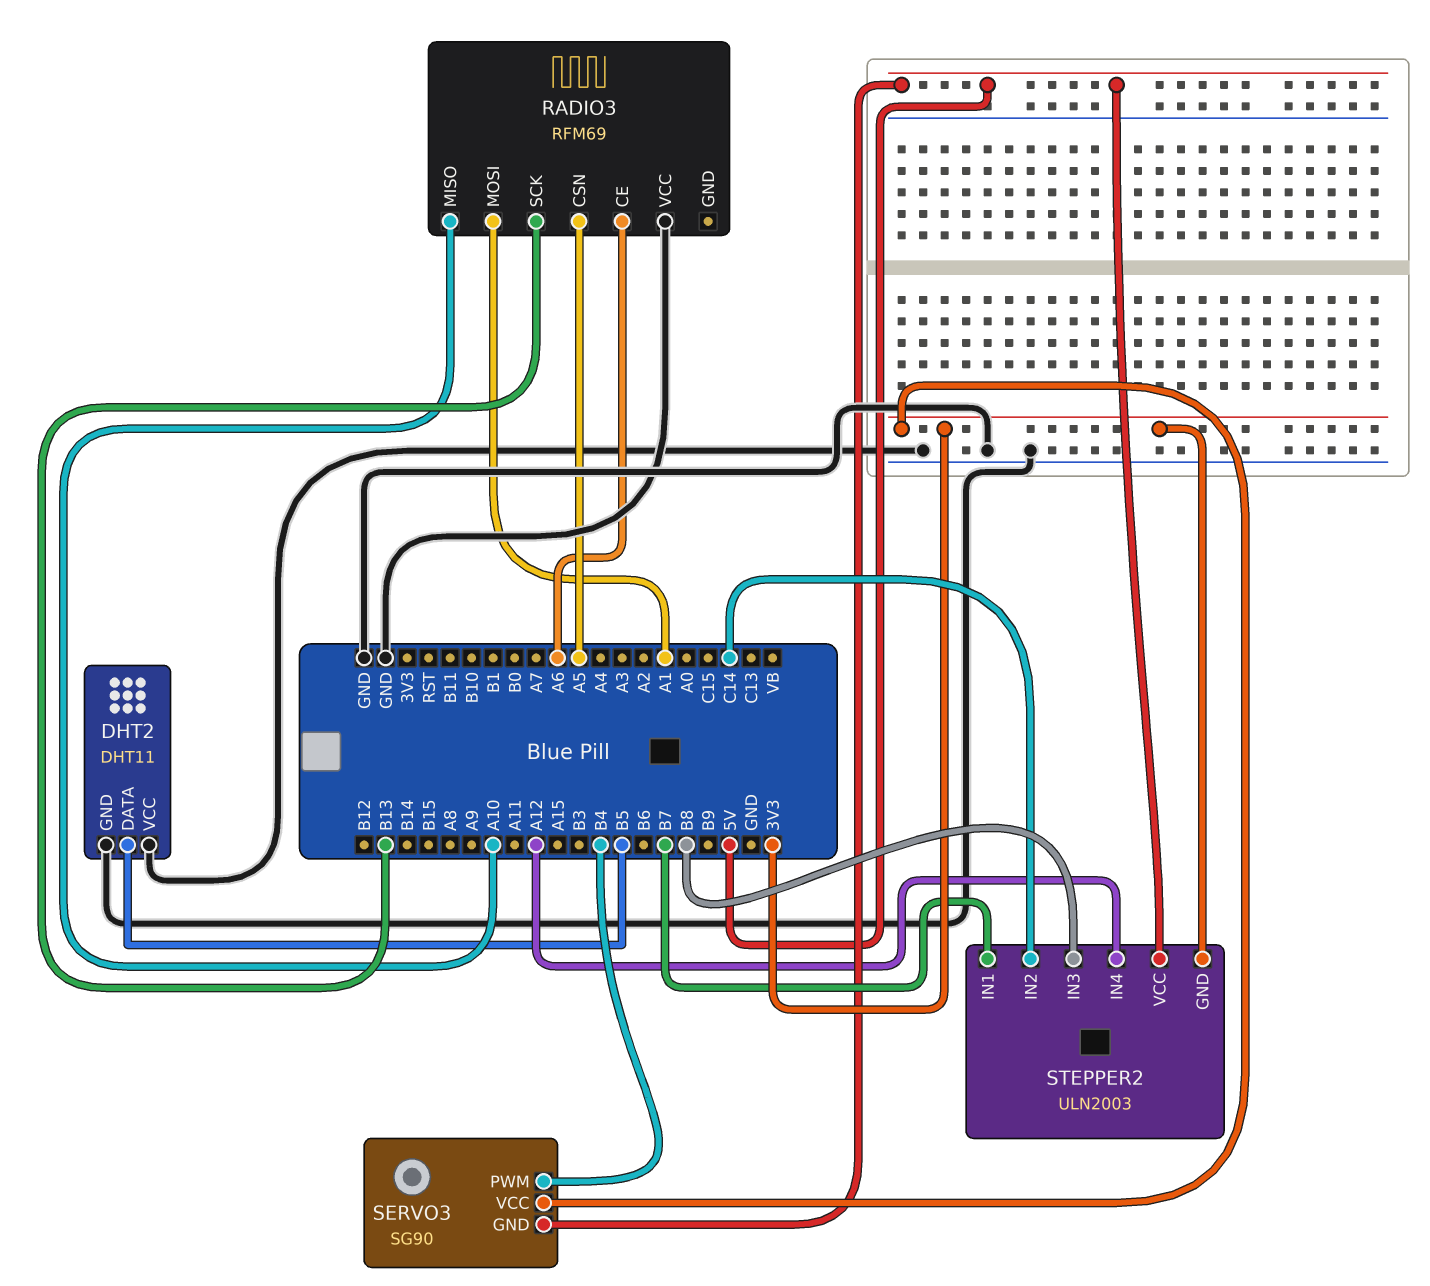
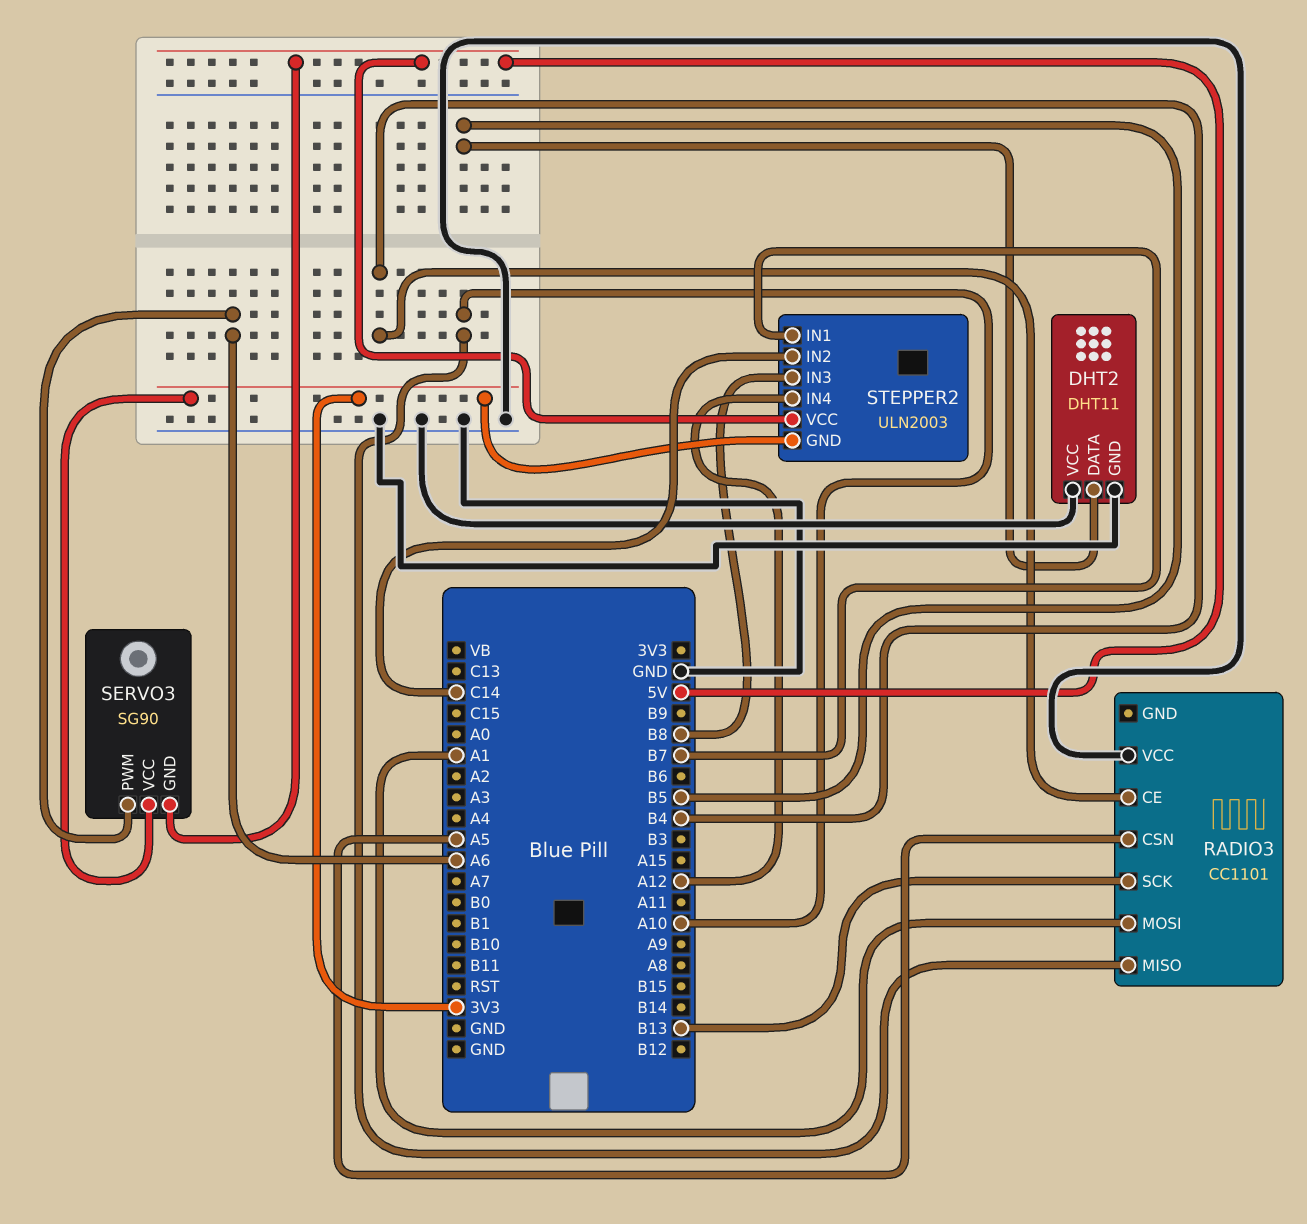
RADIO3: RFM69 -> CC1101
RADIO3 pin CE: A6 -> B4
SERVO3 pin PWM: B4 -> A6

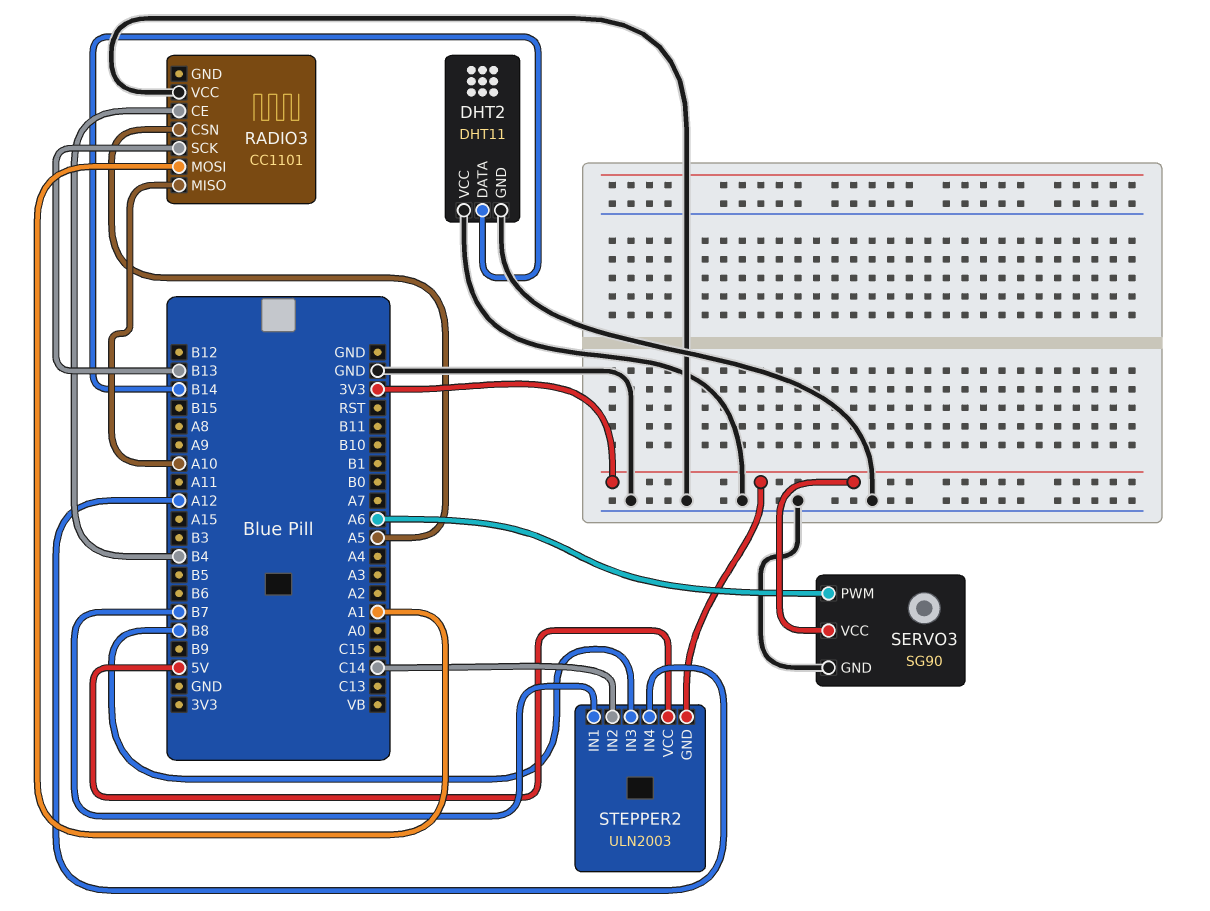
DHT2 pin DATA: B5 -> B14
SERVO3 pin GND: 5V -> GND

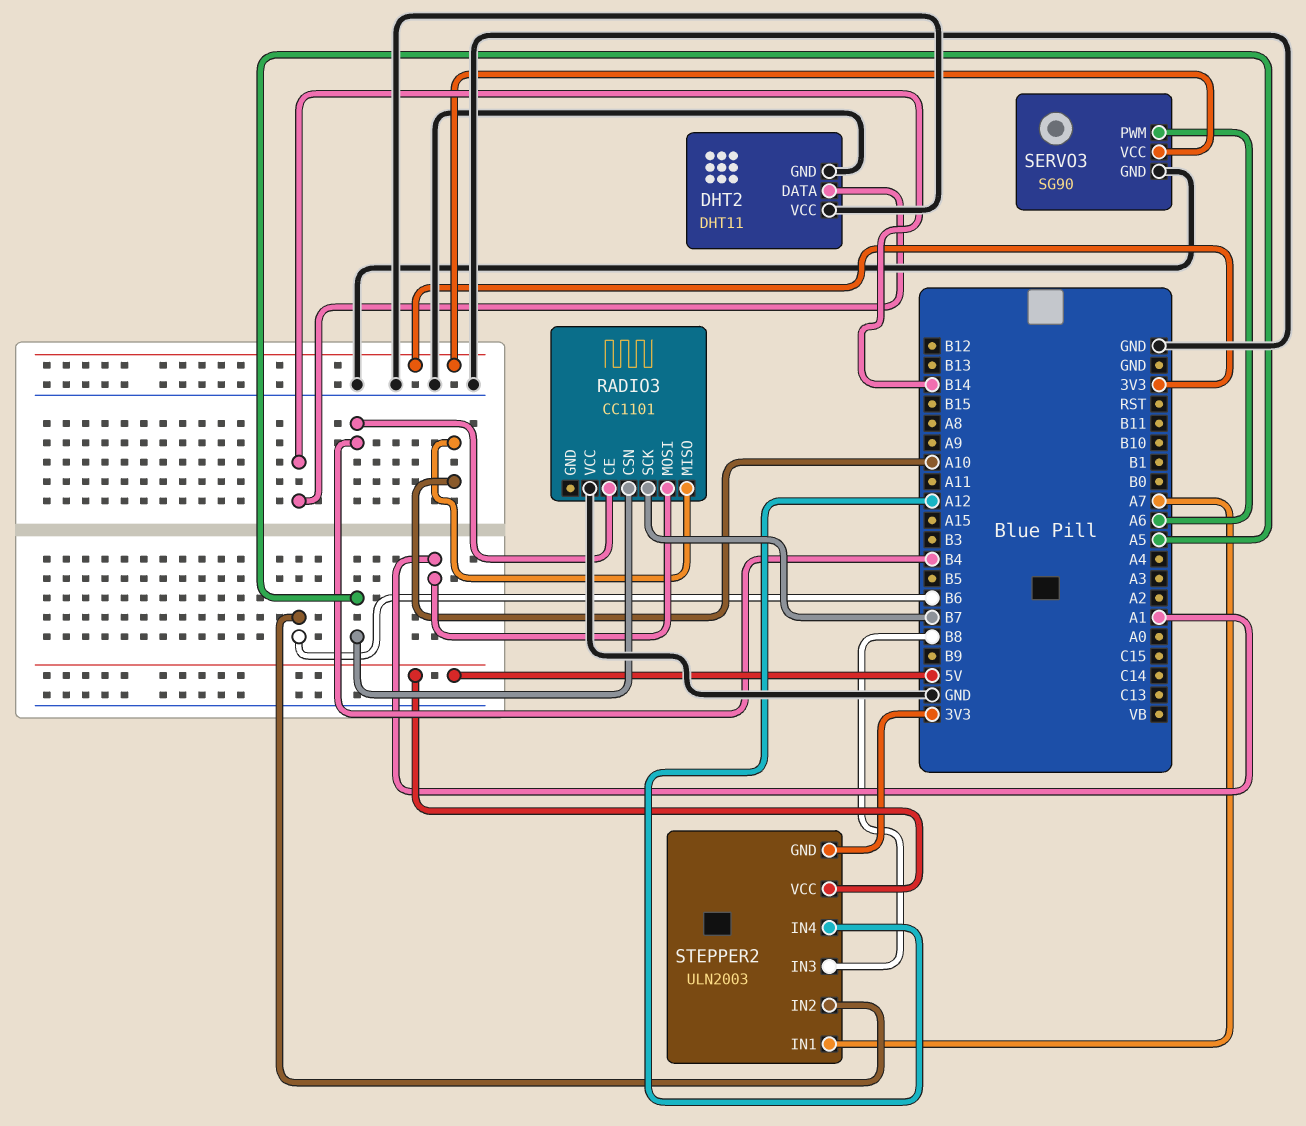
RADIO3 pin SCK: B13 -> B7
STEPPER2 pin IN1: B7 -> A7
STEPPER2 pin IN2: C14 -> B6

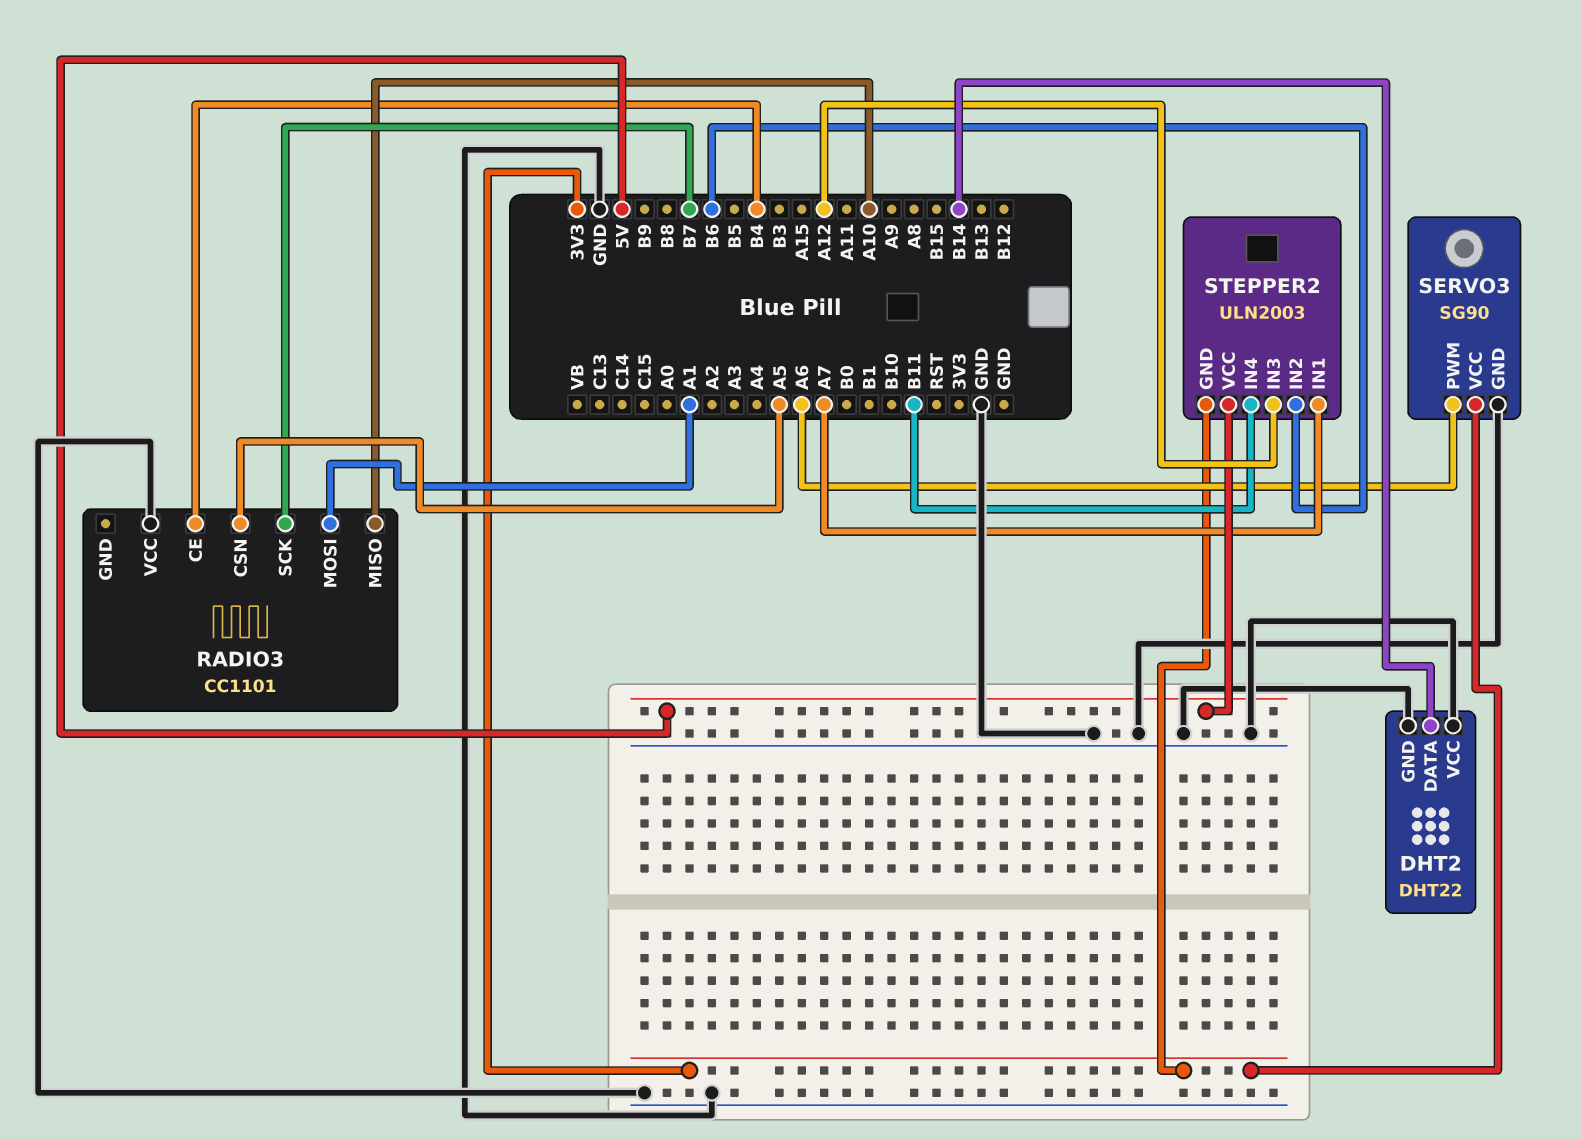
DHT2: DHT11 -> DHT22
STEPPER2 pin IN3: B8 -> A12
STEPPER2 pin IN4: A12 -> B11

